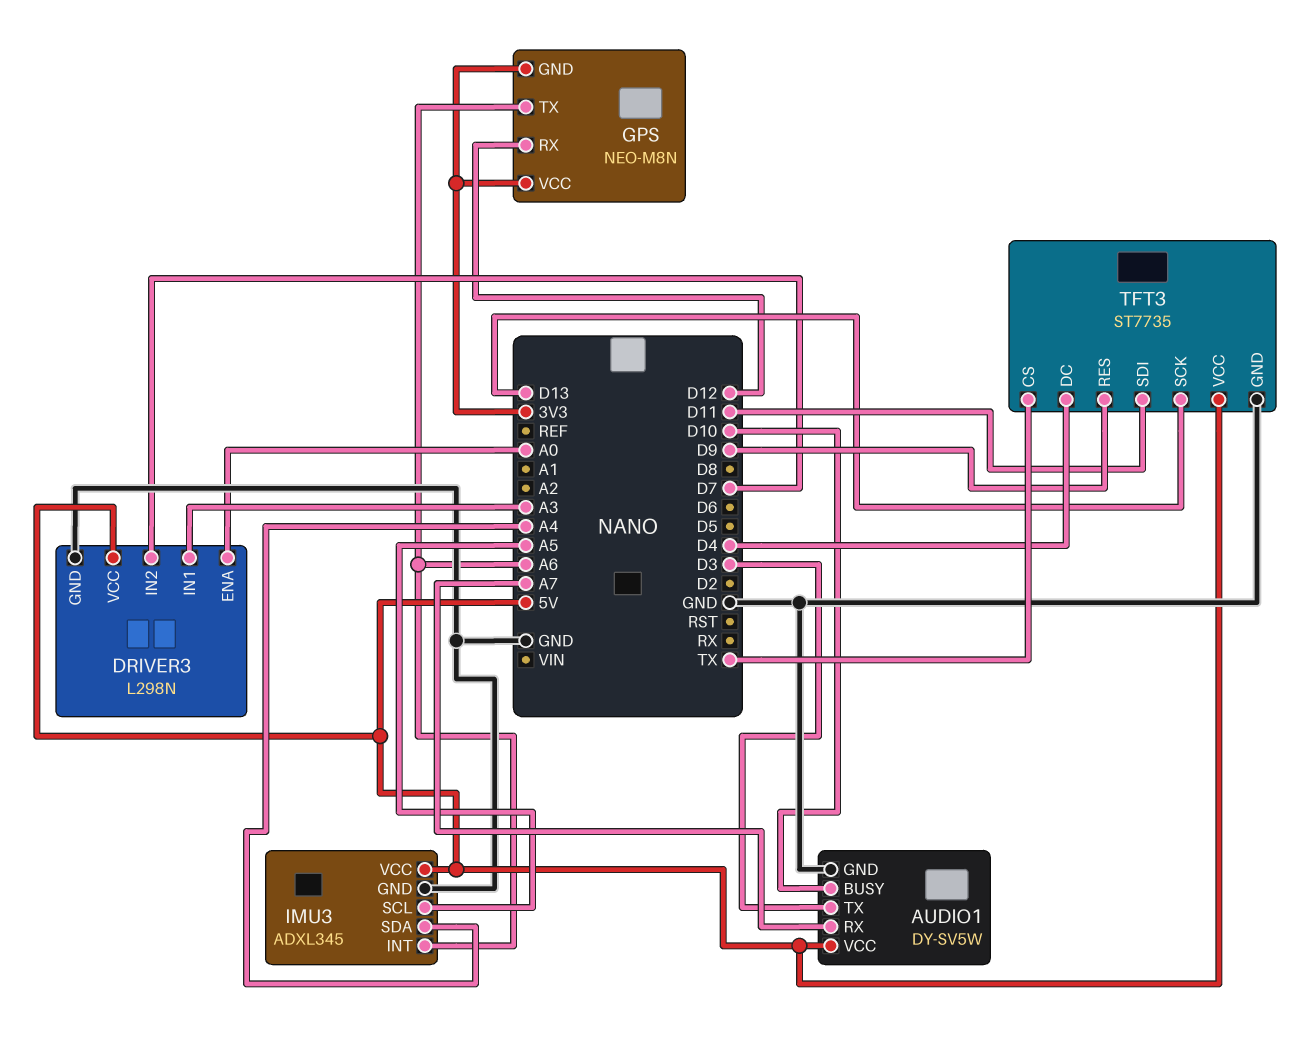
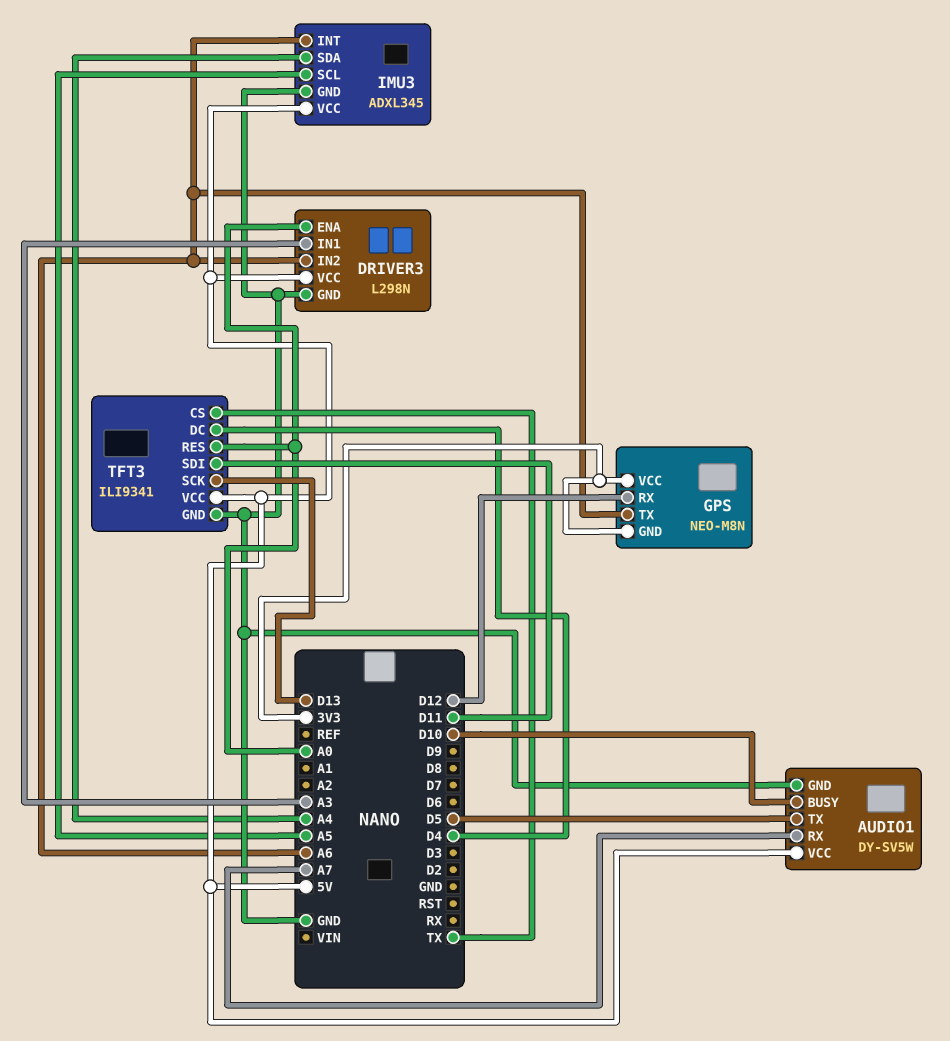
AUDIO1 pin TX: D3 -> D5
DRIVER3 pin IN2: D7 -> A6
TFT3: ST7735 -> ILI9341
TFT3 pin RES: D9 -> A0

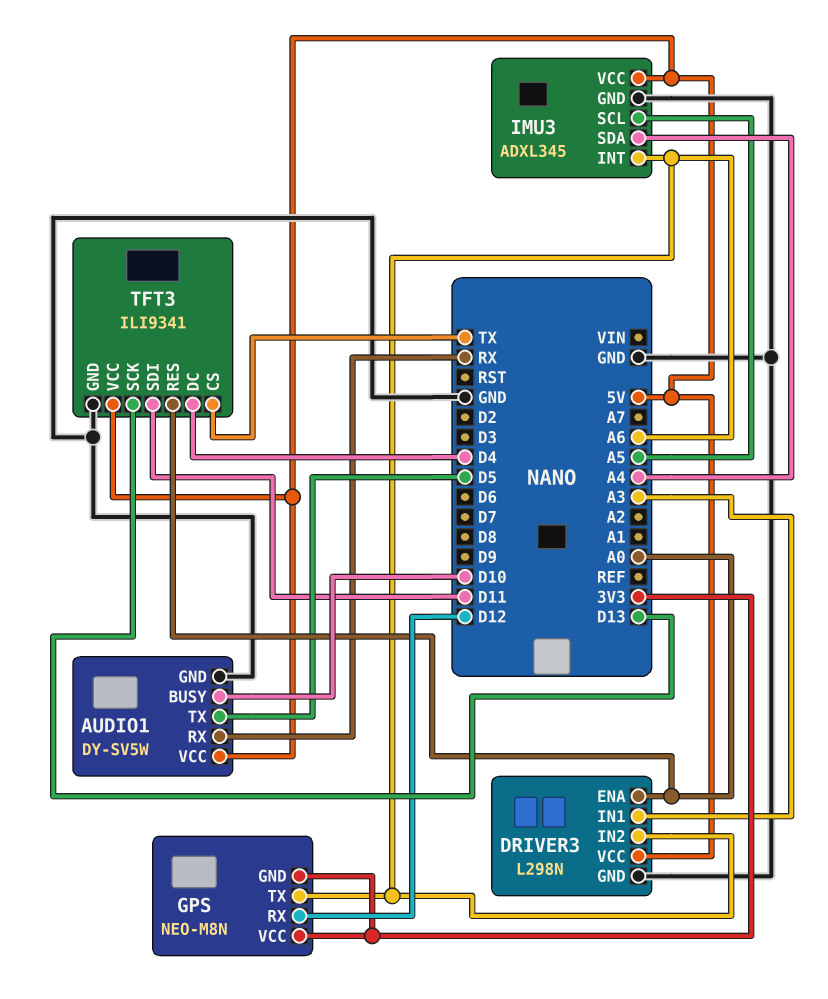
AUDIO1 pin RX: A7 -> RX

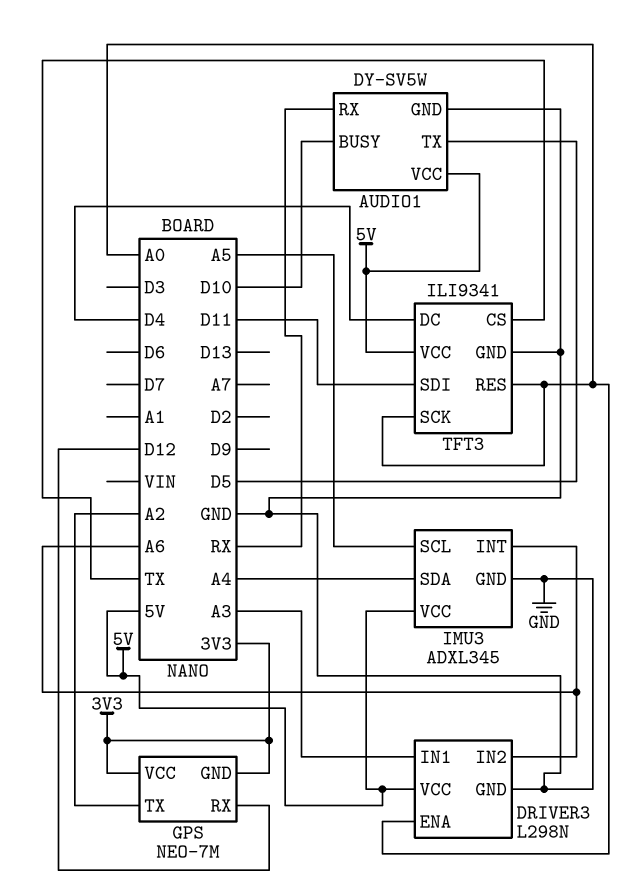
GPS: NEO-M8N -> NEO-7M
GPS pin TX: A6 -> A2
TFT3 pin SCK: D13 -> A0

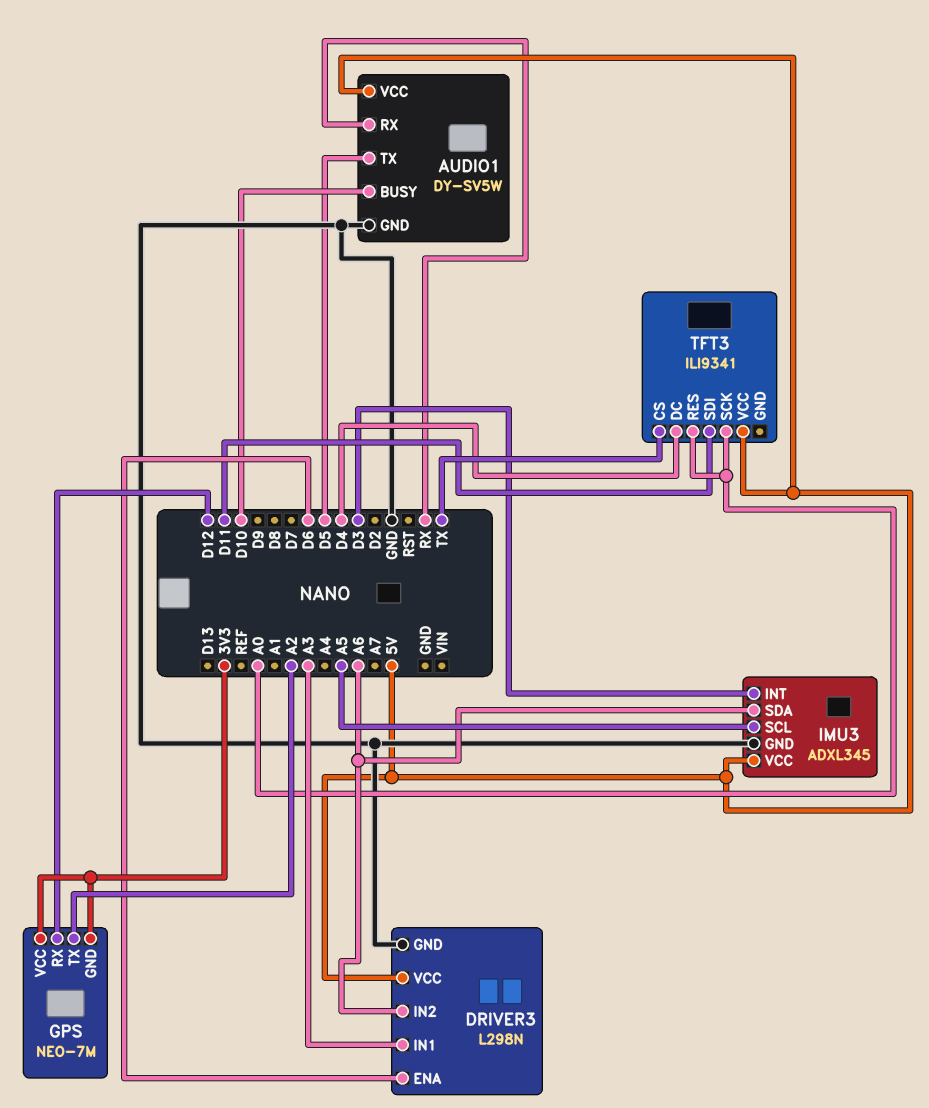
DRIVER3 pin ENA: A0 -> D6
IMU3 pin INT: A6 -> D3
IMU3 pin SDA: A4 -> A6
TFT3 pin GND: GND -> none

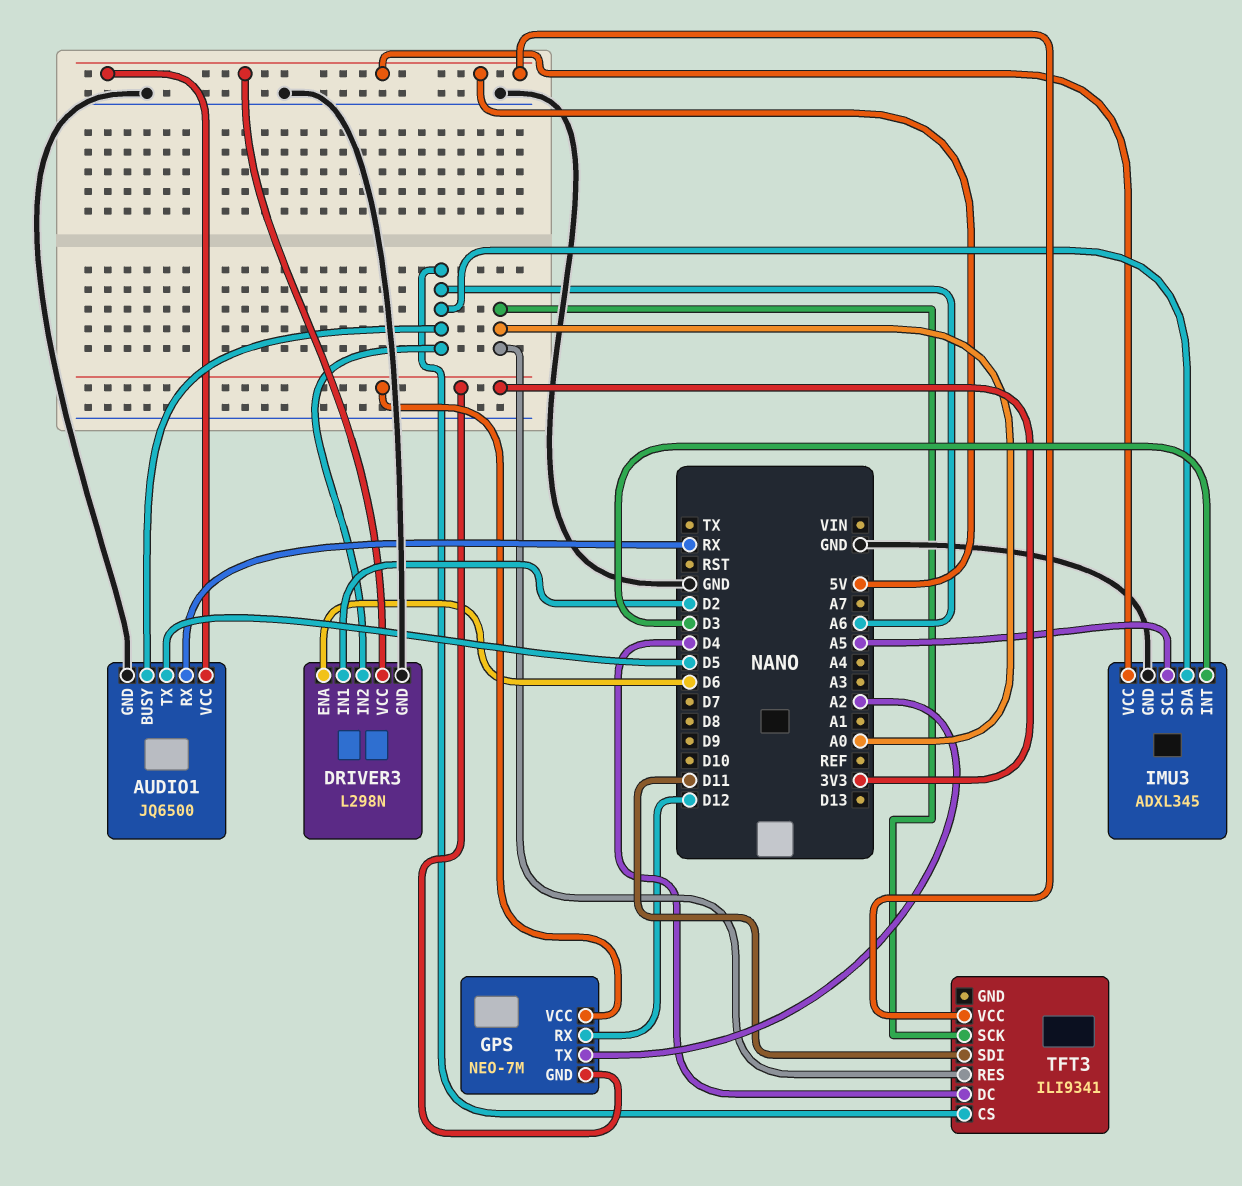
AUDIO1: DY-SV5W -> JQ6500
AUDIO1 pin BUSY: D10 -> A6
DRIVER3 pin IN1: A3 -> D2
TFT3 pin CS: TX -> A6

